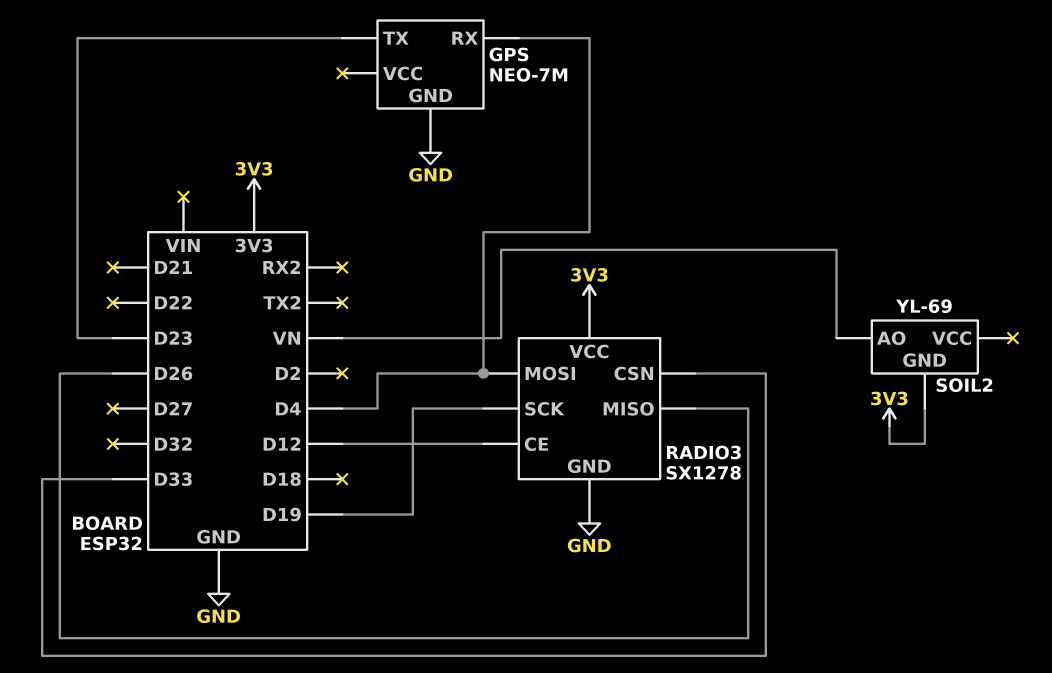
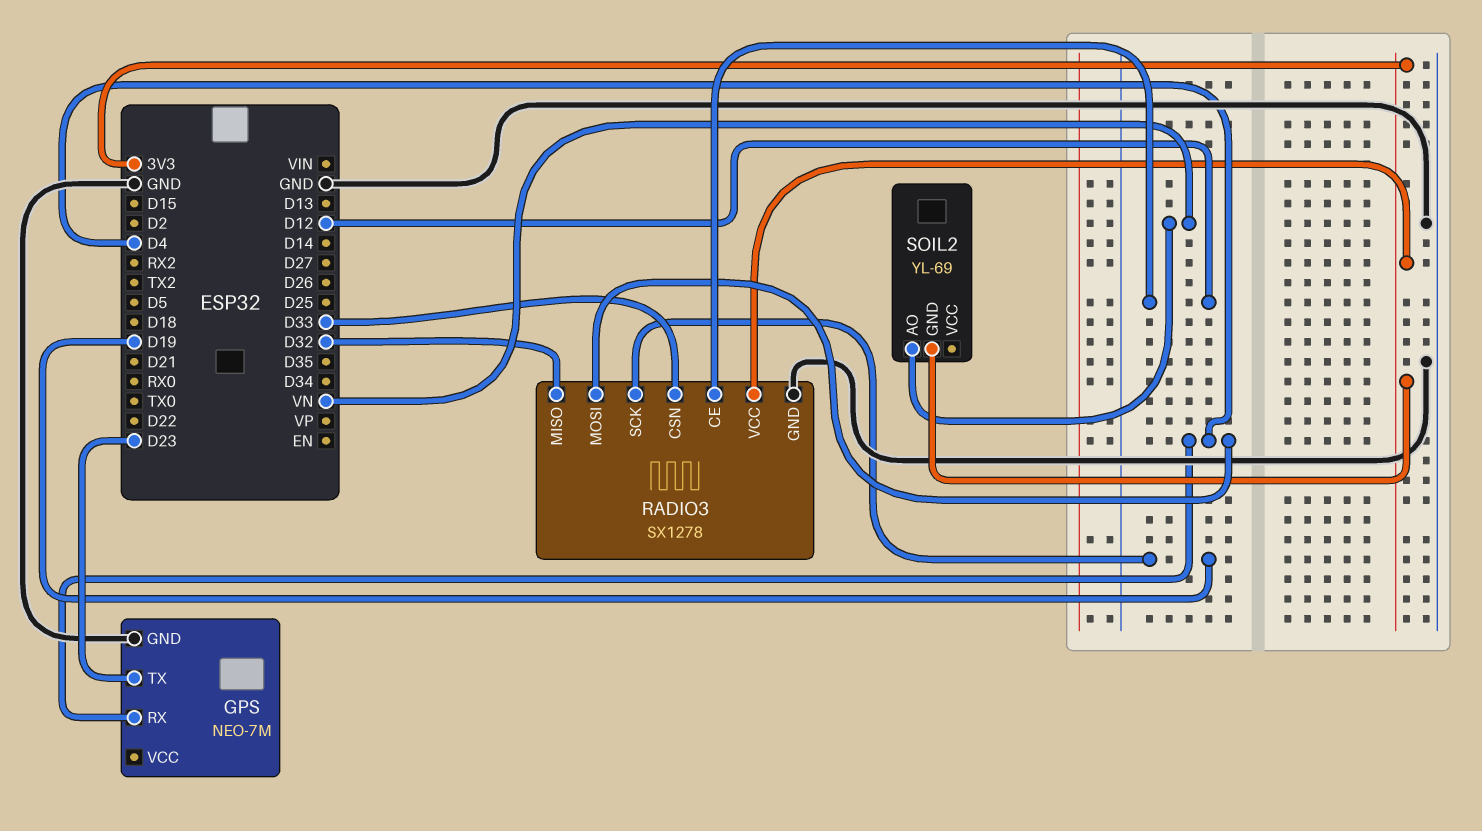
RADIO3 pin MISO: D26 -> D32

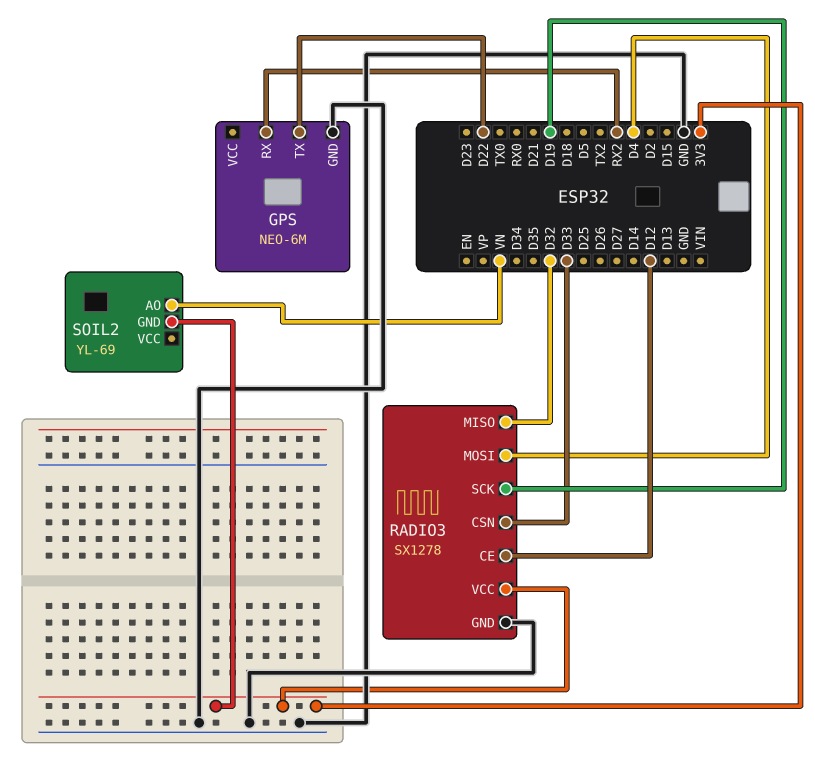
GPS: NEO-7M -> NEO-6M
GPS pin RX: D4 -> RX2
GPS pin TX: D23 -> D22

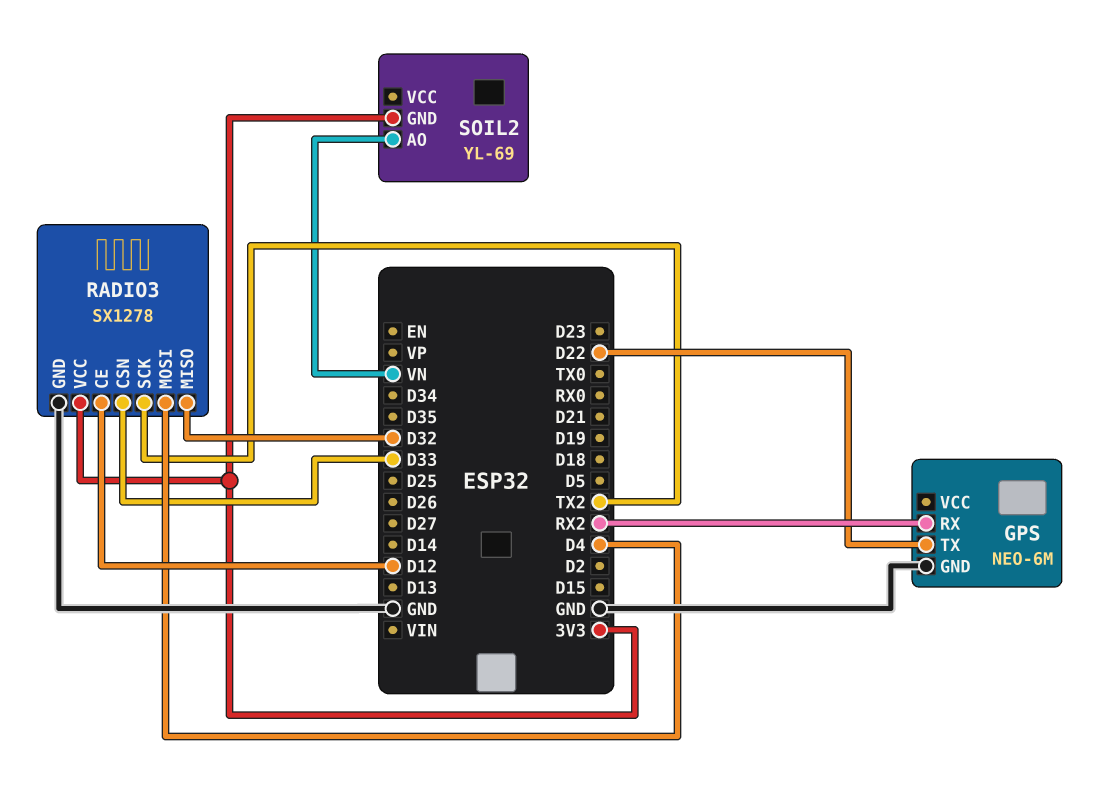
RADIO3 pin SCK: D19 -> TX2

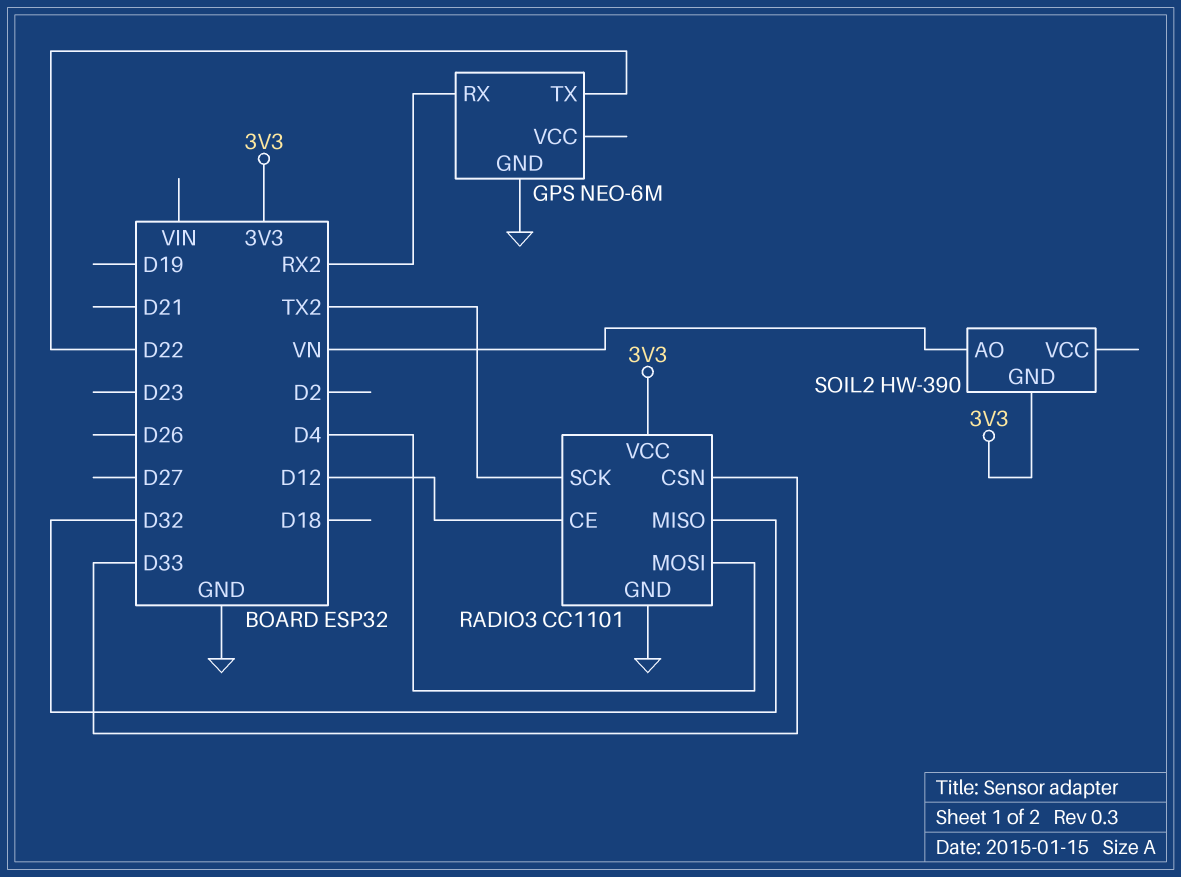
RADIO3: SX1278 -> CC1101
SOIL2: YL-69 -> HW-390

